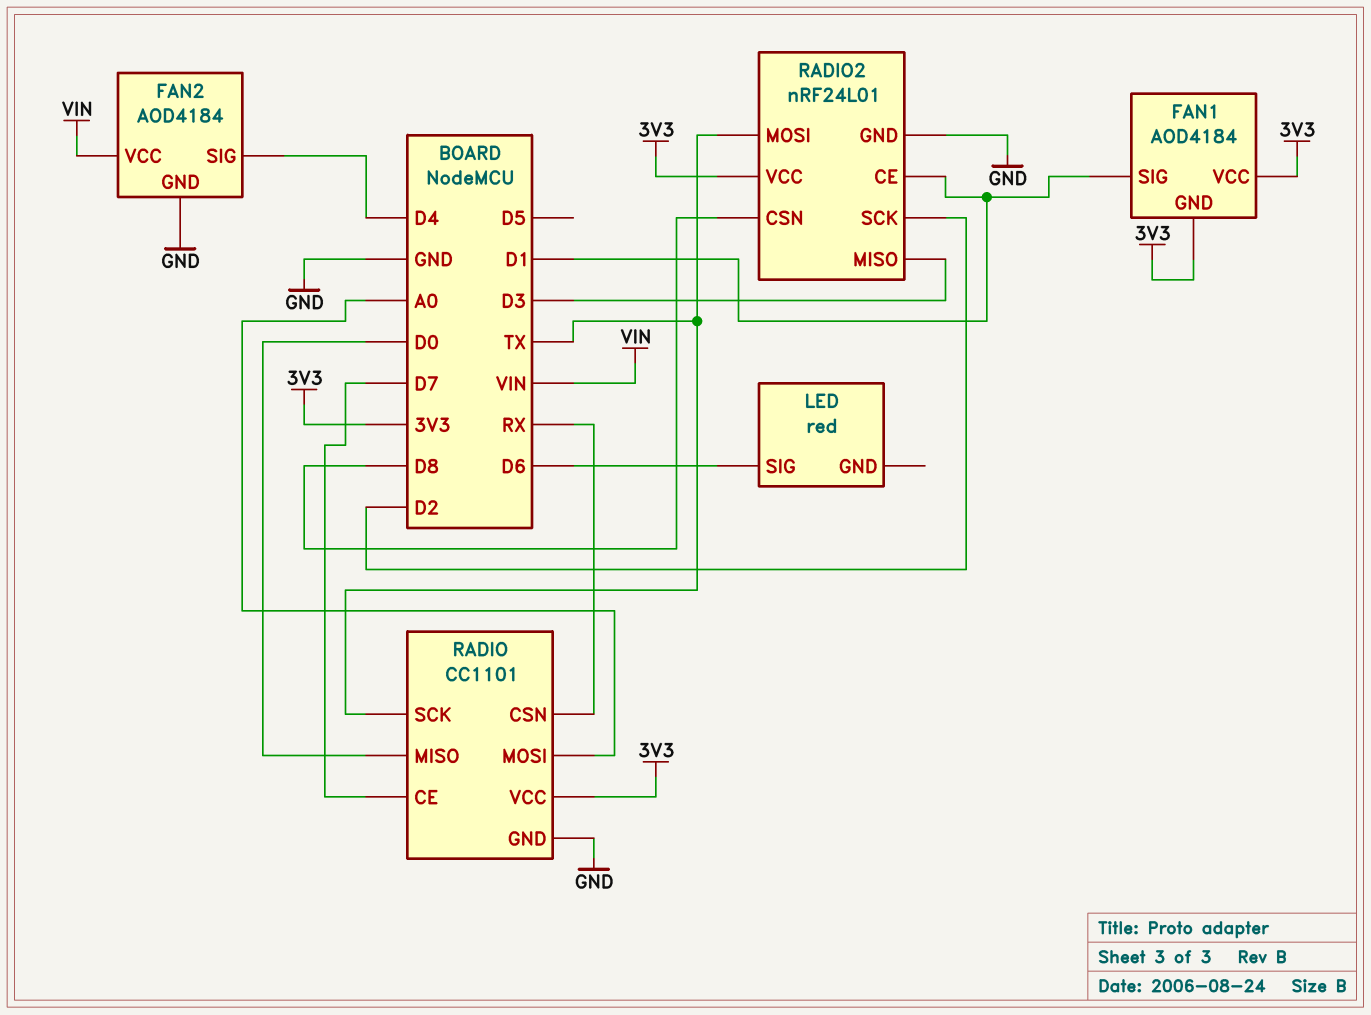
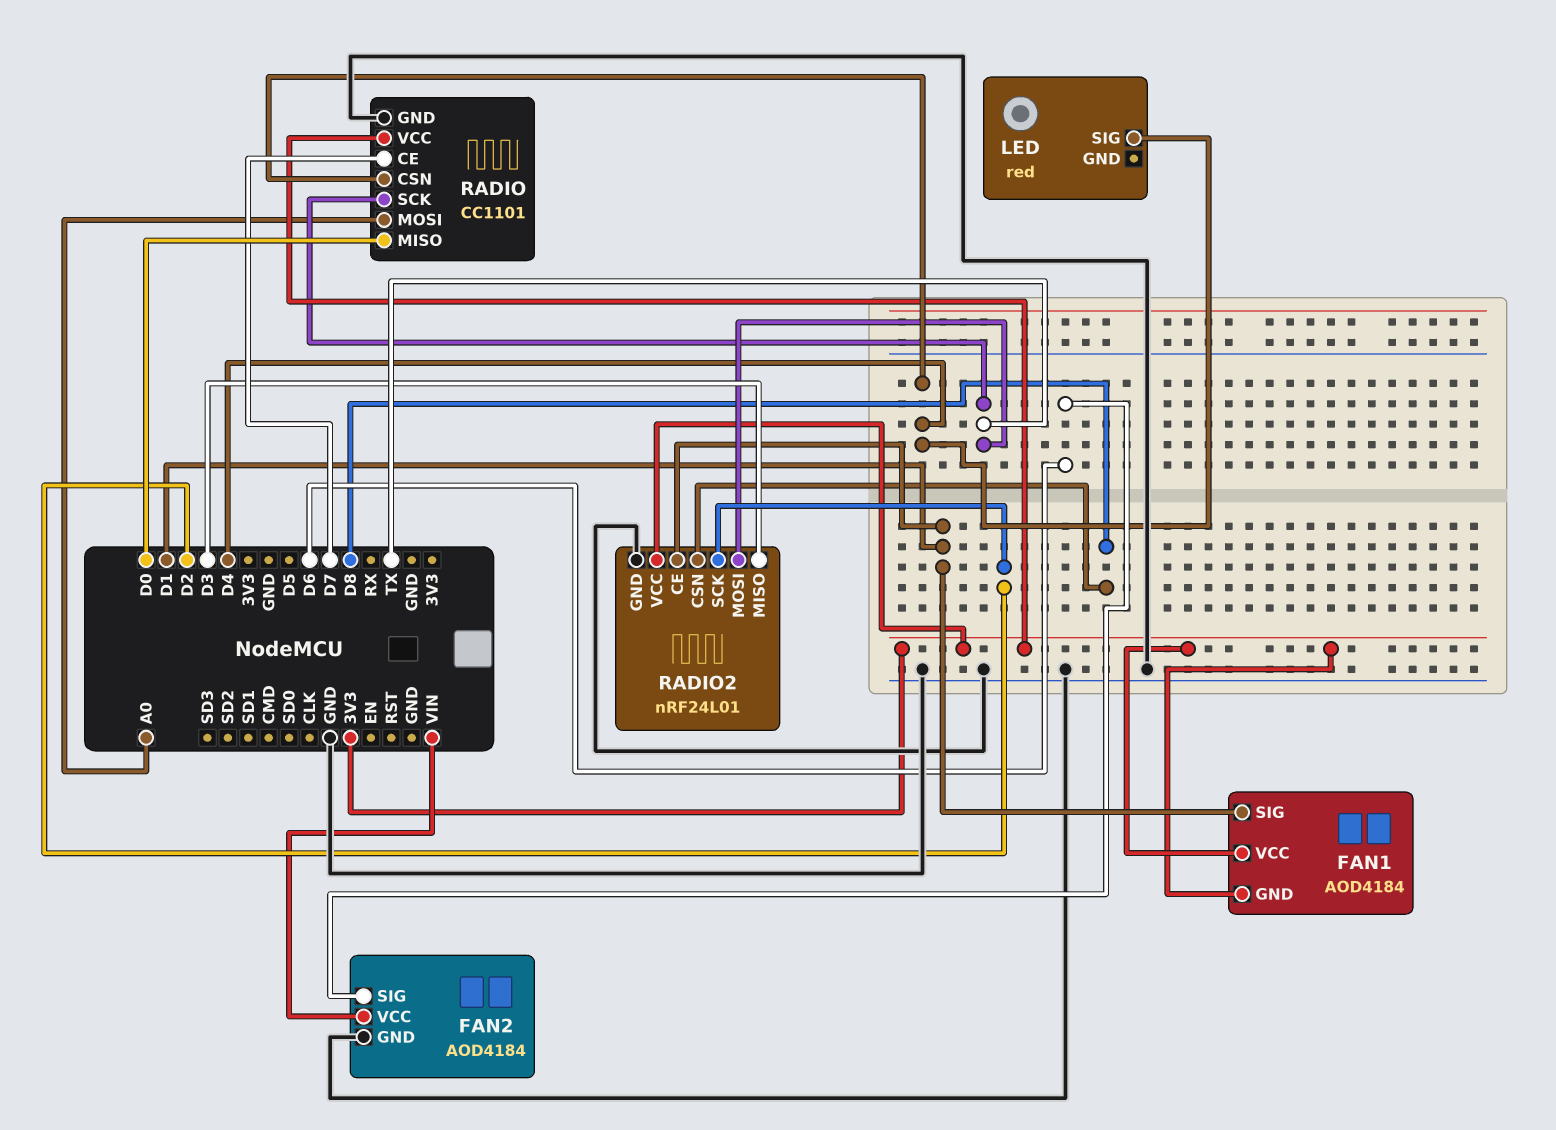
FAN2 pin SIG: D4 -> D6
LED pin SIG: D6 -> D4
RADIO pin CSN: RX -> D4

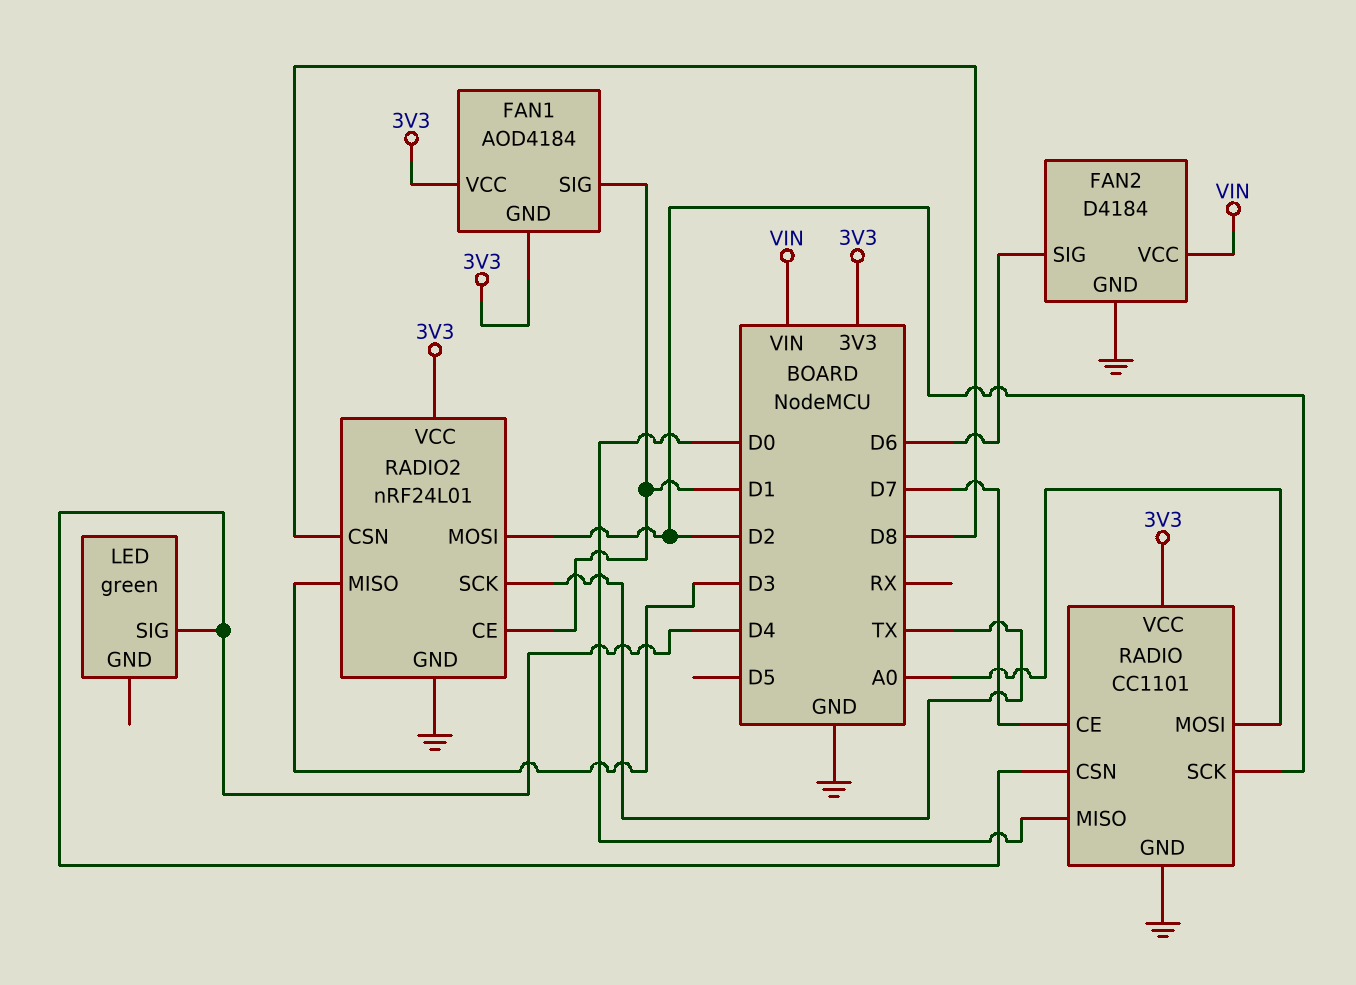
FAN2: AOD4184 -> D4184
LED: red -> green
RADIO pin SCK: TX -> D2
RADIO2 pin MOSI: TX -> D2
RADIO2 pin SCK: D2 -> TX

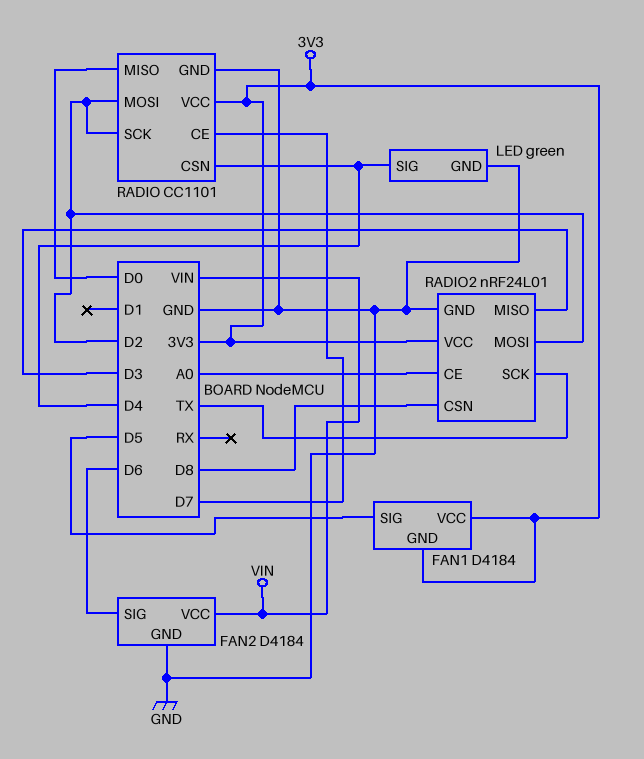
FAN1: AOD4184 -> D4184
FAN1 pin SIG: D1 -> D5
LED pin GND: none -> GND
RADIO pin MOSI: A0 -> D2
RADIO2 pin CE: D1 -> A0

